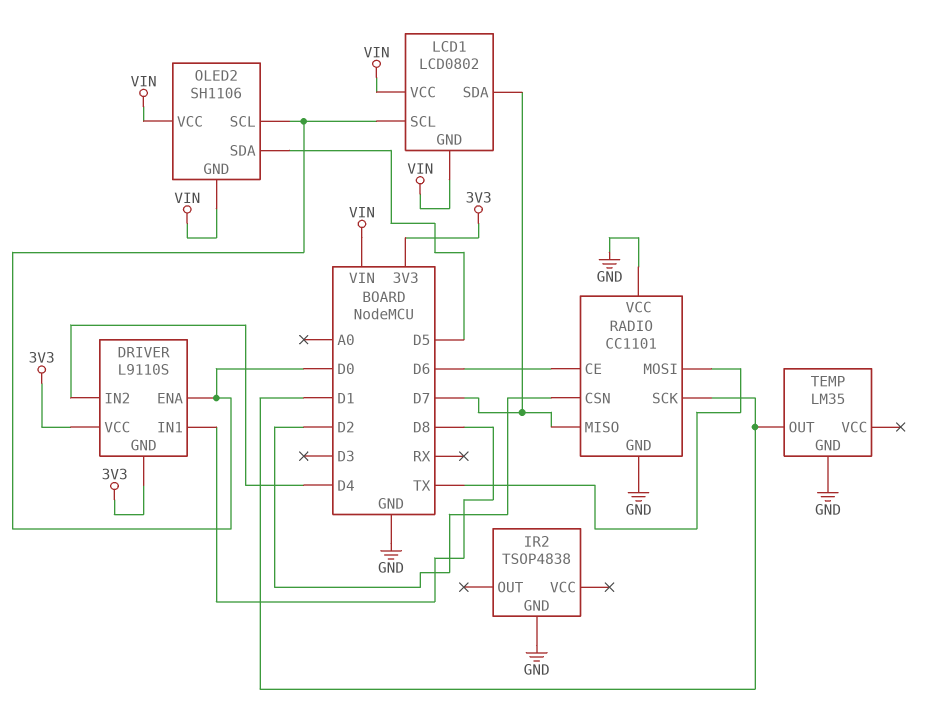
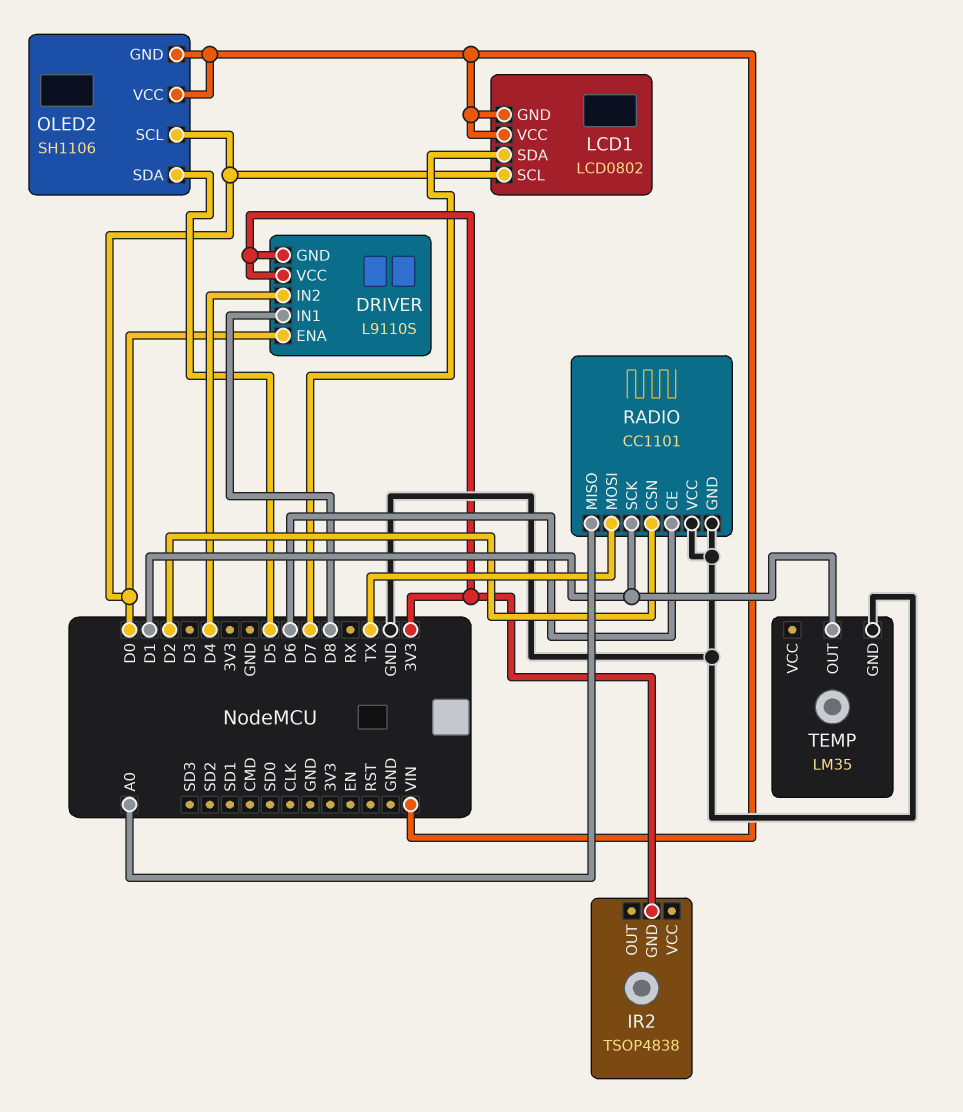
IR2 pin GND: GND -> 3V3
RADIO pin MISO: D7 -> A0

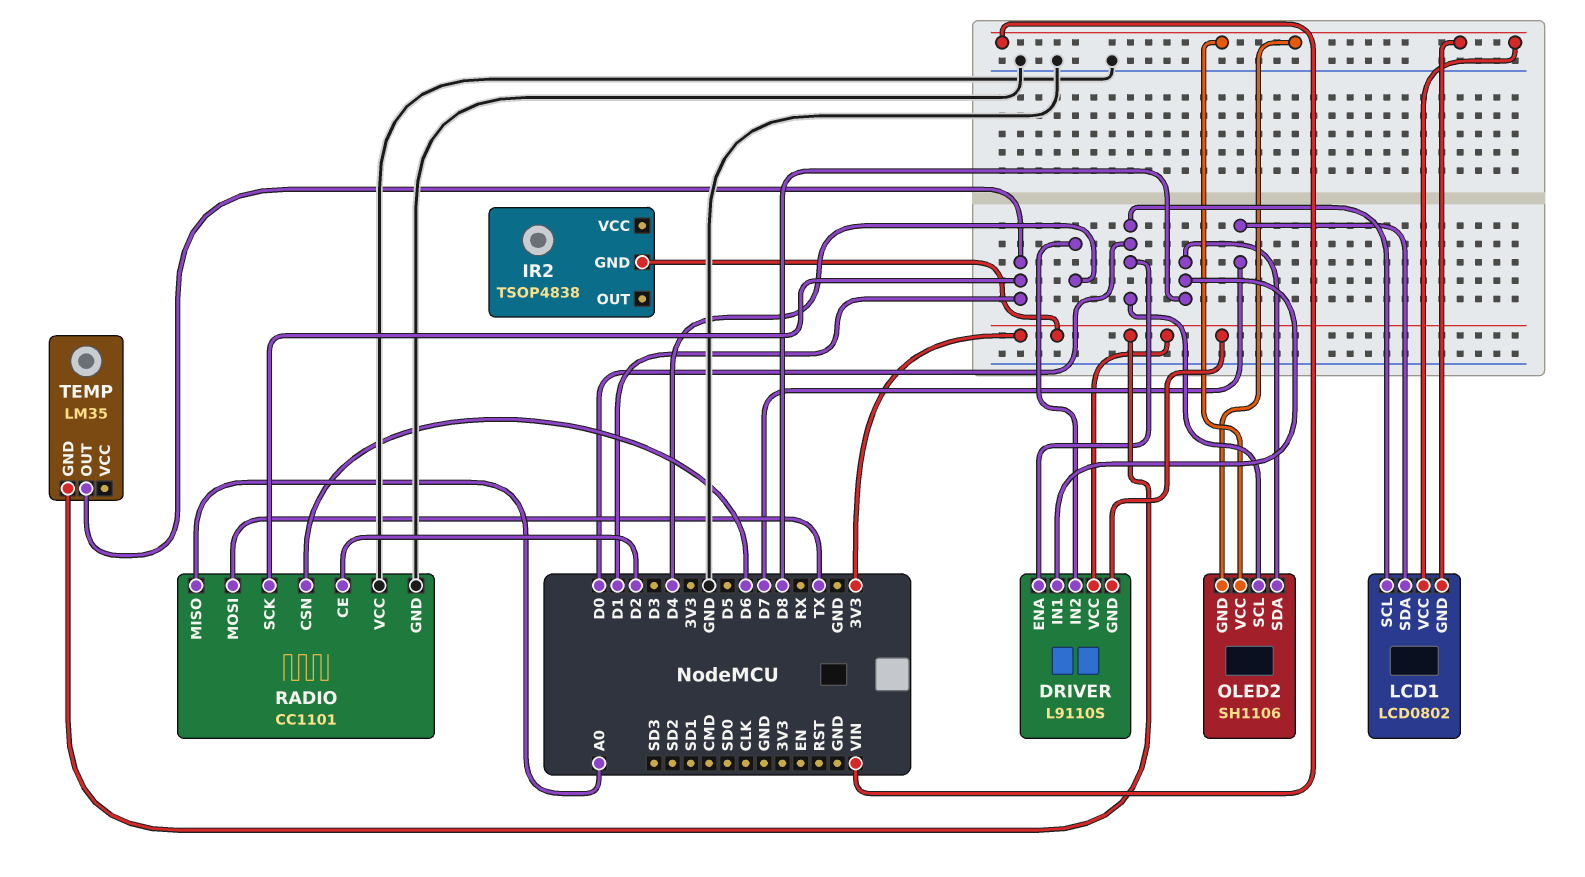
OLED2 pin SDA: D5 -> D8
RADIO pin CE: D6 -> D2
RADIO pin CSN: D2 -> D6
TEMP pin GND: GND -> 3V3

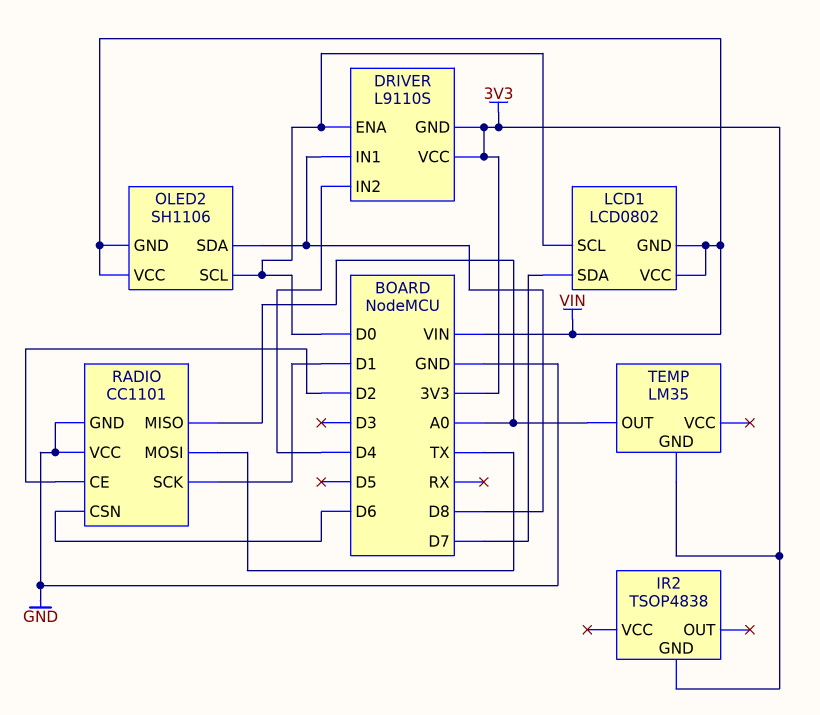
TEMP pin OUT: D1 -> A0

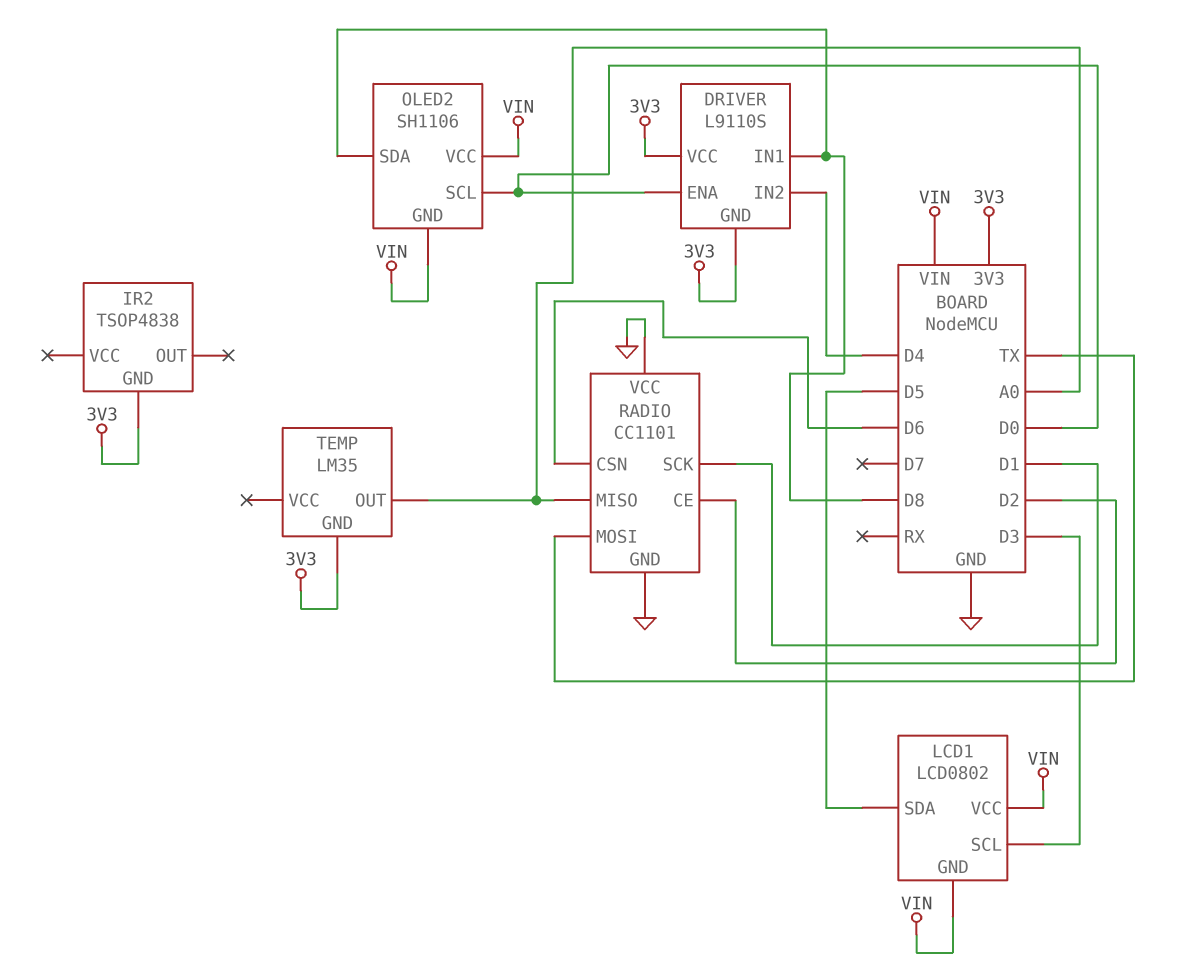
LCD1 pin SCL: D0 -> D3
LCD1 pin SDA: D7 -> D5

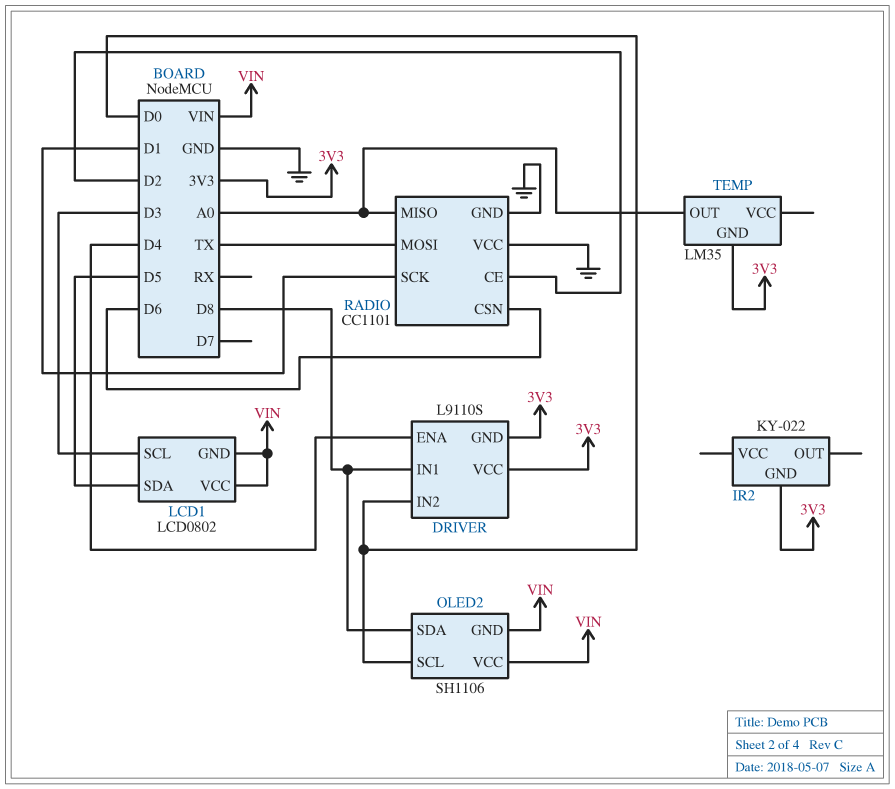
DRIVER pin ENA: D0 -> D4
DRIVER pin IN2: D4 -> D0
IR2: TSOP4838 -> KY-022

